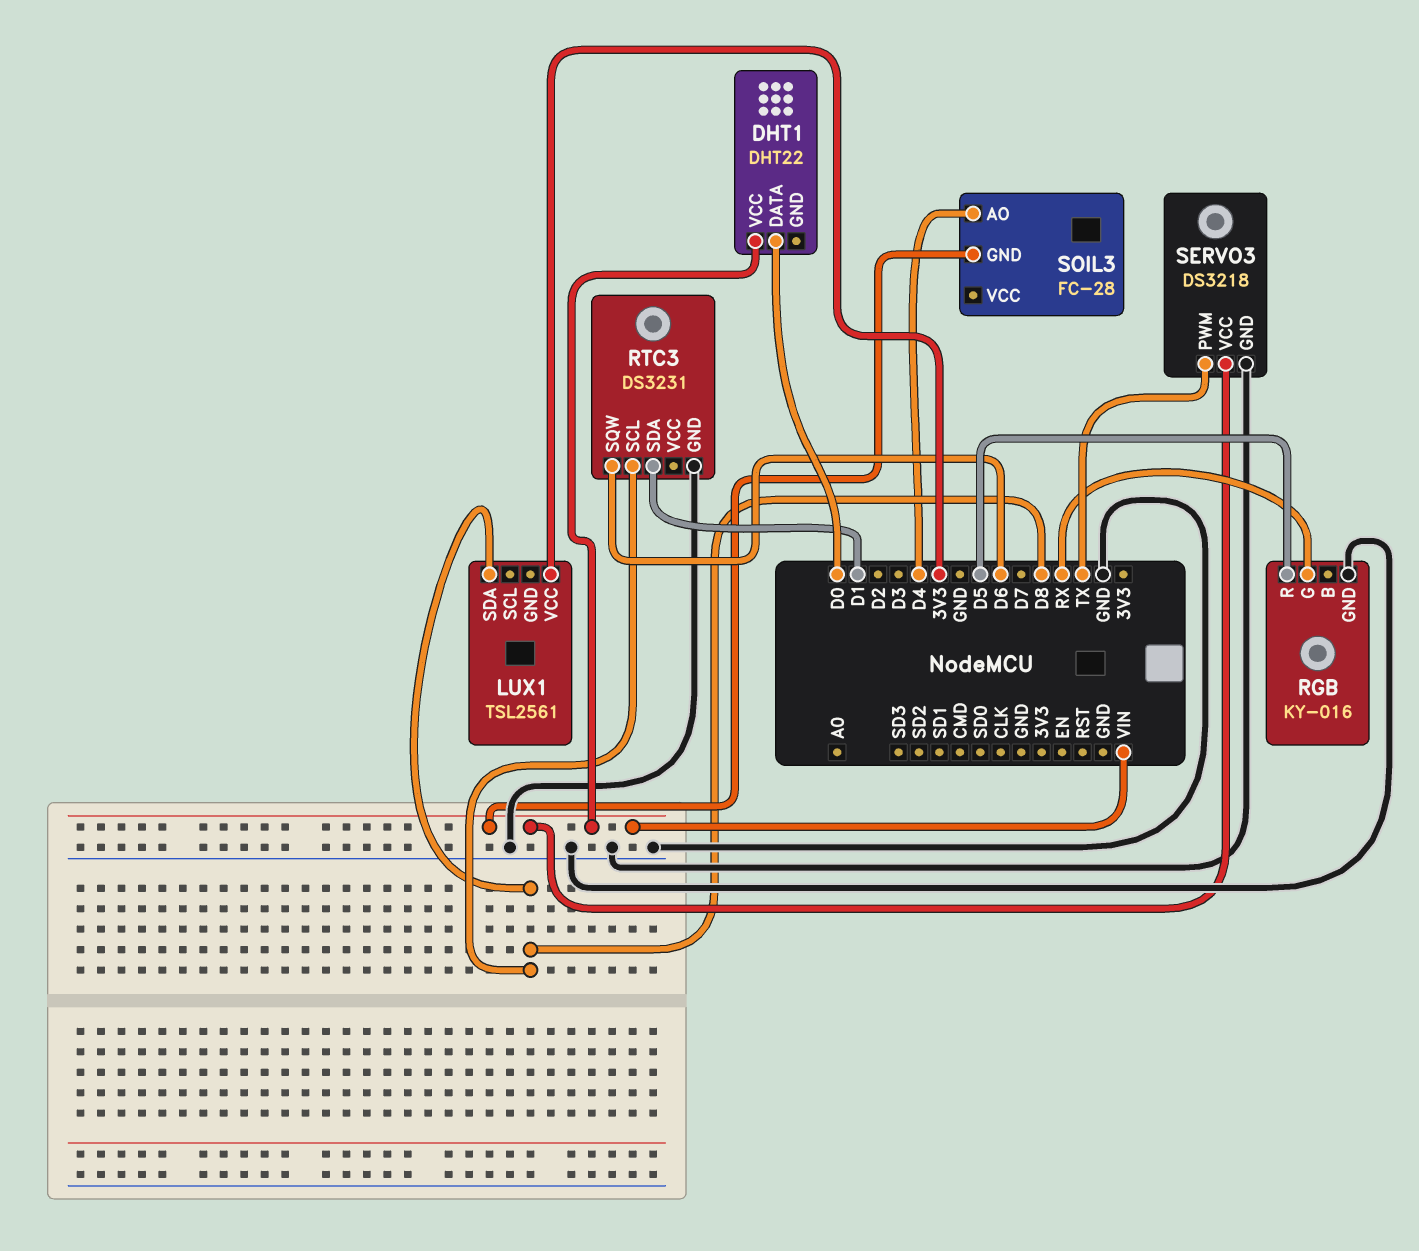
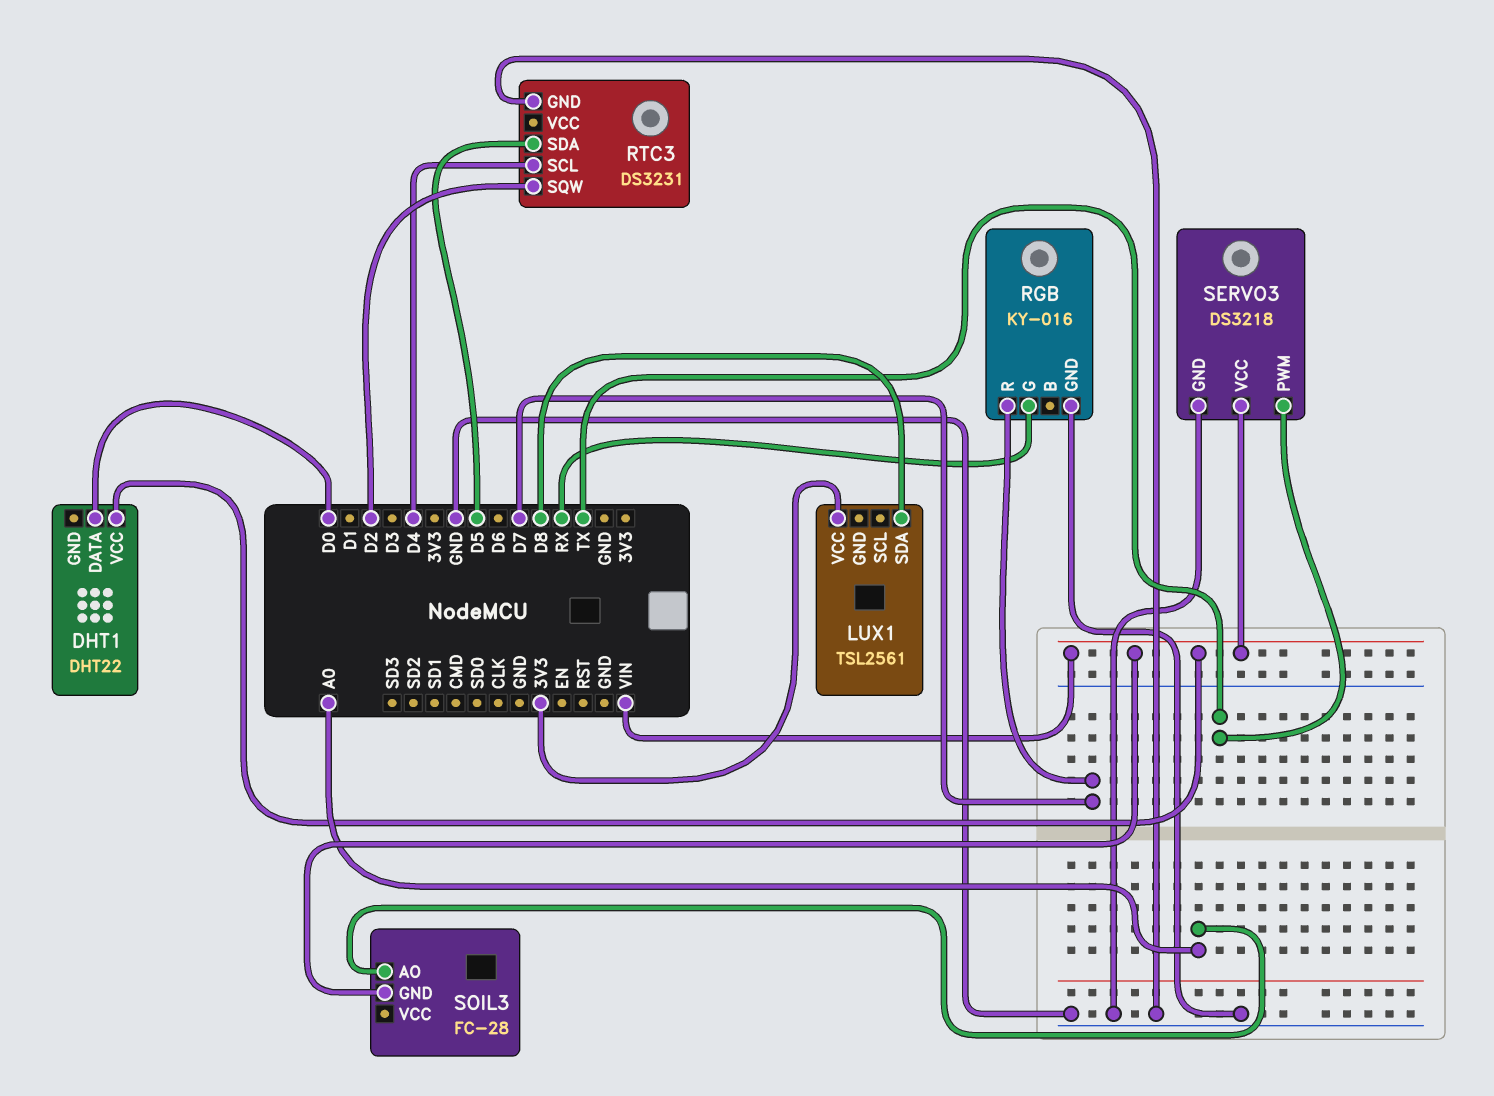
RGB pin R: D5 -> D7
RTC3 pin SCL: D8 -> D4
RTC3 pin SDA: D1 -> D5
RTC3 pin SQW: D6 -> D2
SOIL3 pin AO: D4 -> A0

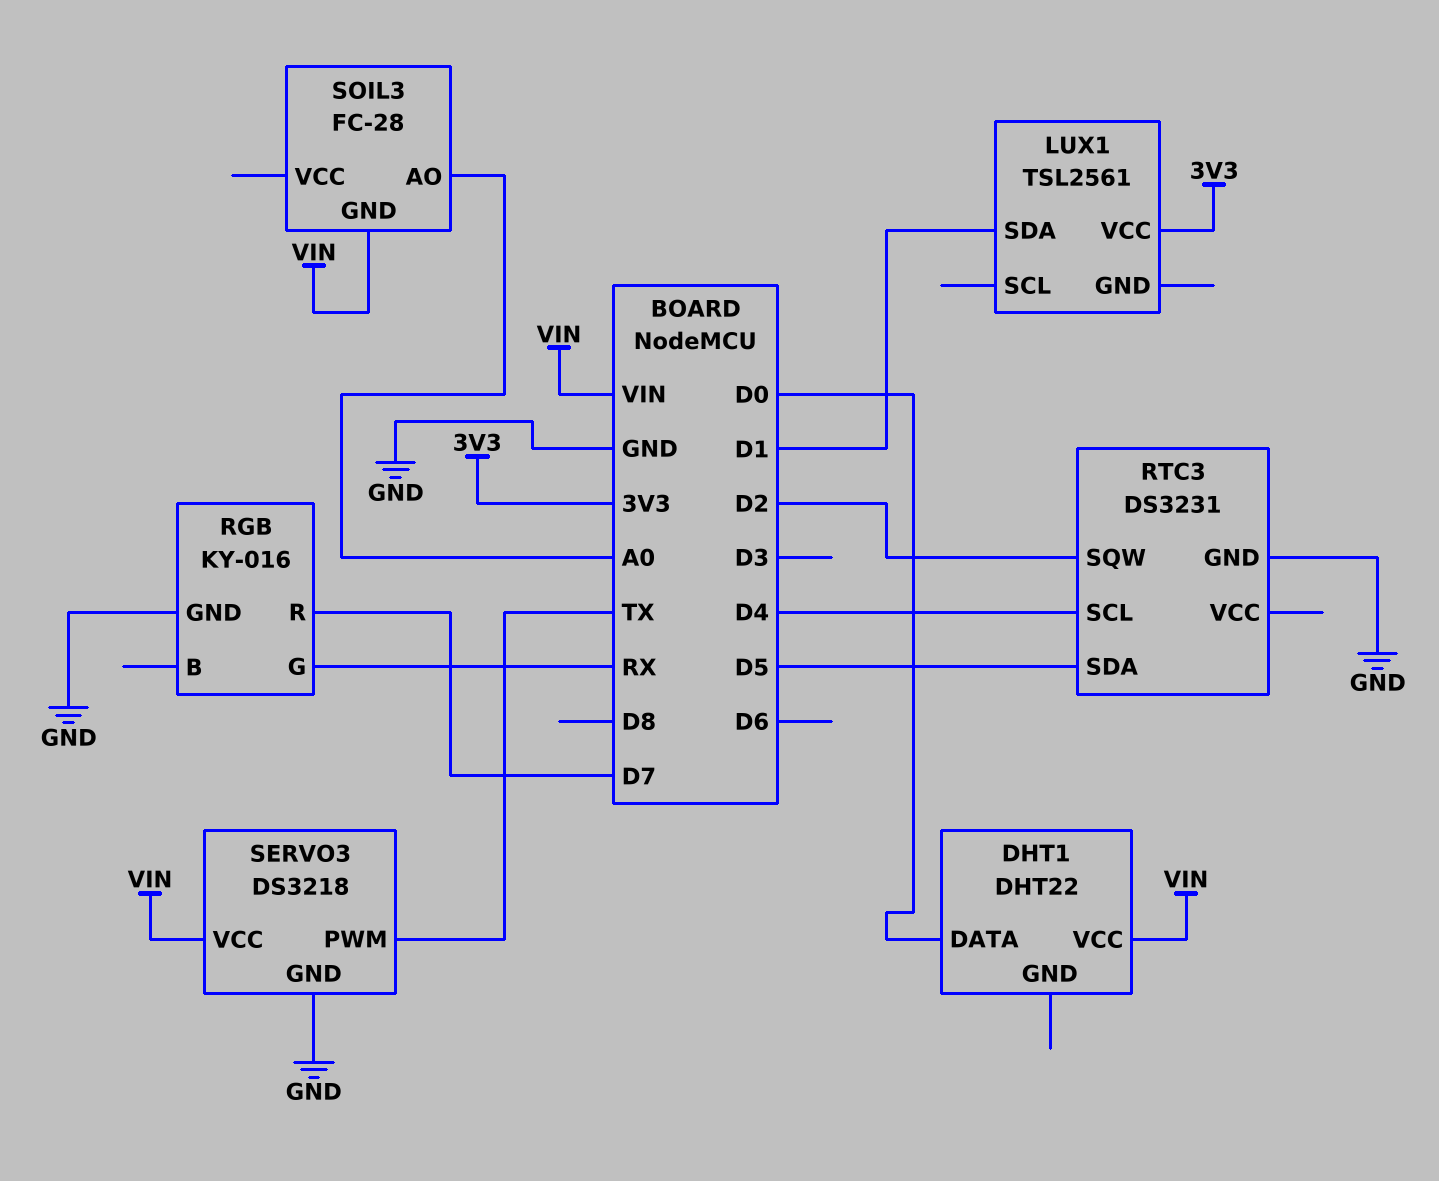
LUX1 pin SDA: D8 -> D1

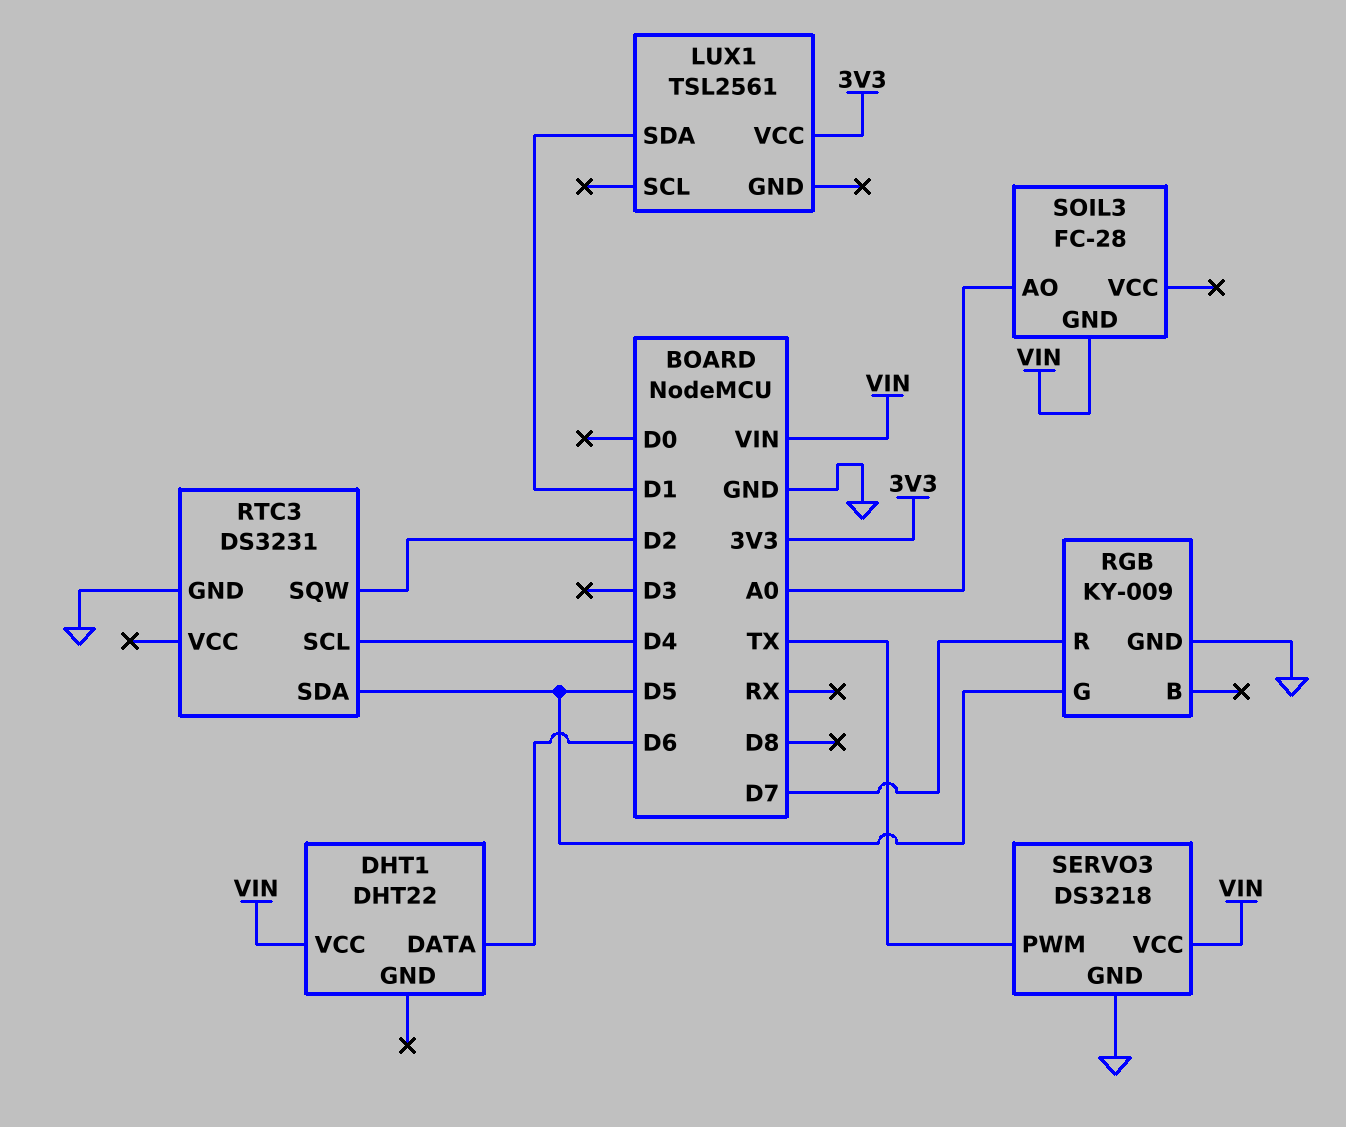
DHT1 pin DATA: D0 -> D6
RGB: KY-016 -> KY-009
RGB pin G: RX -> D5

